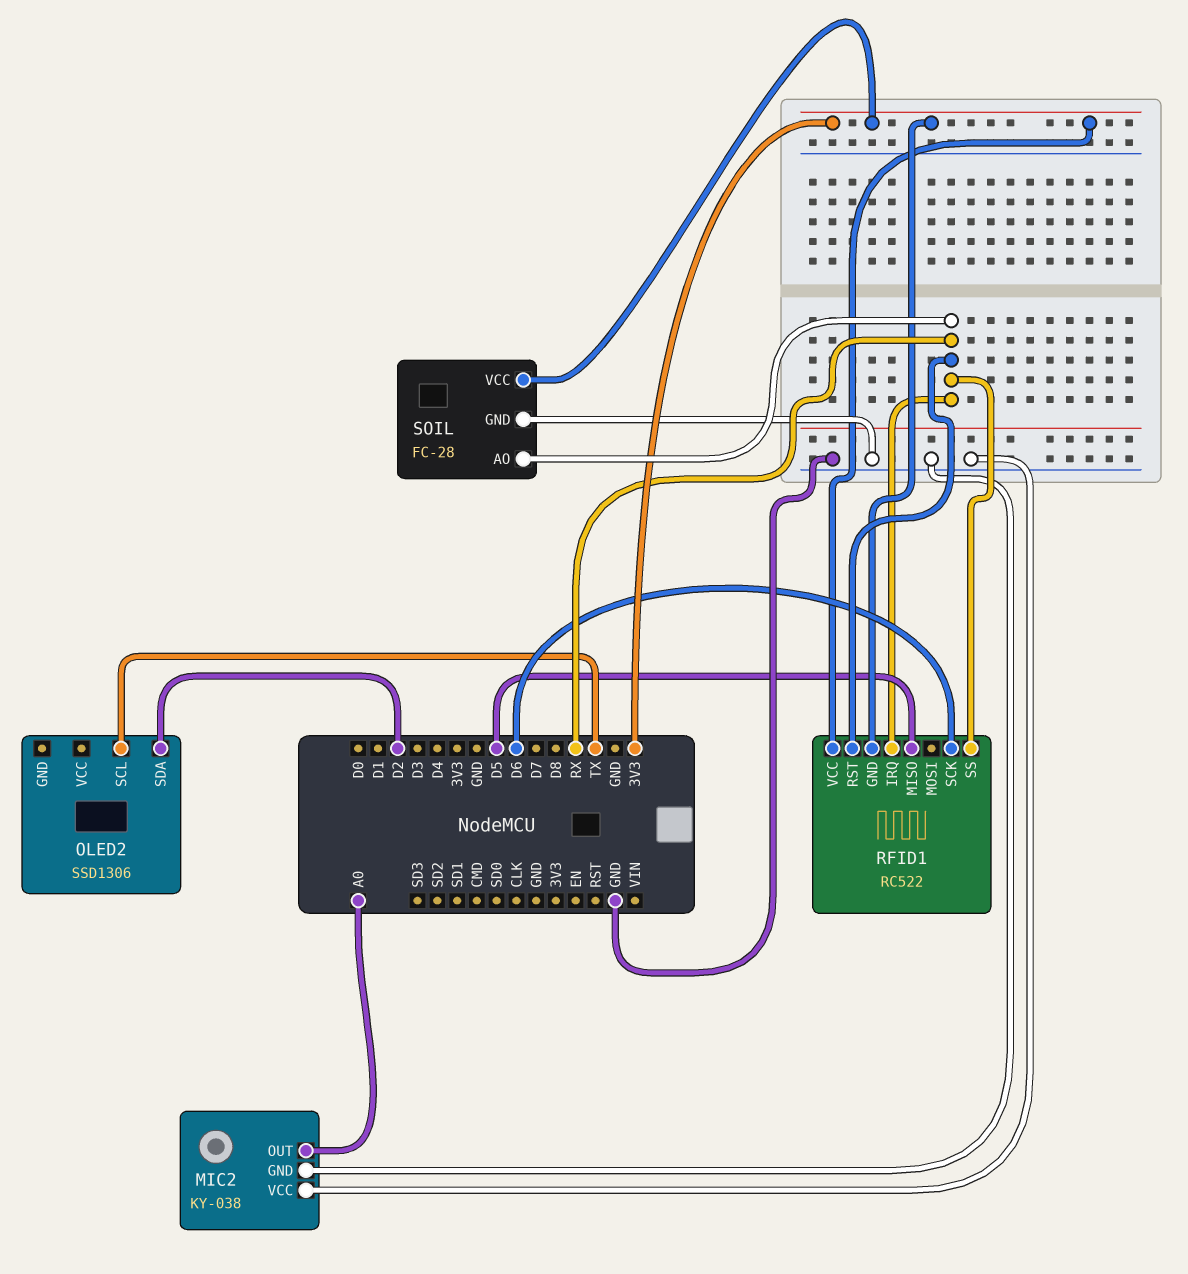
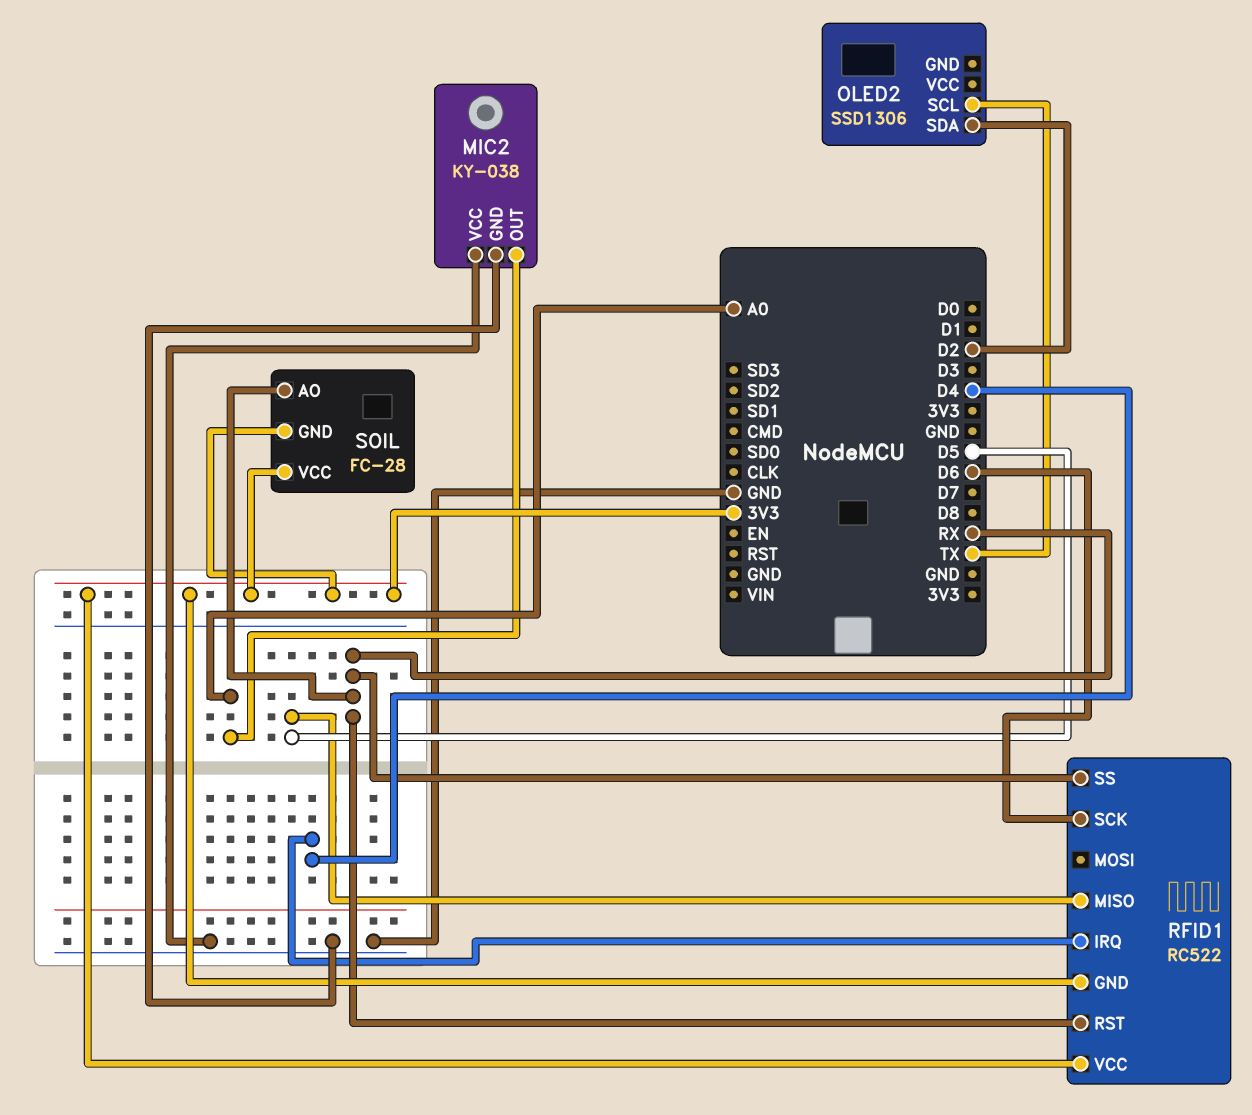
RFID1 pin IRQ: RX -> D4
SOIL pin GND: GND -> 3V3

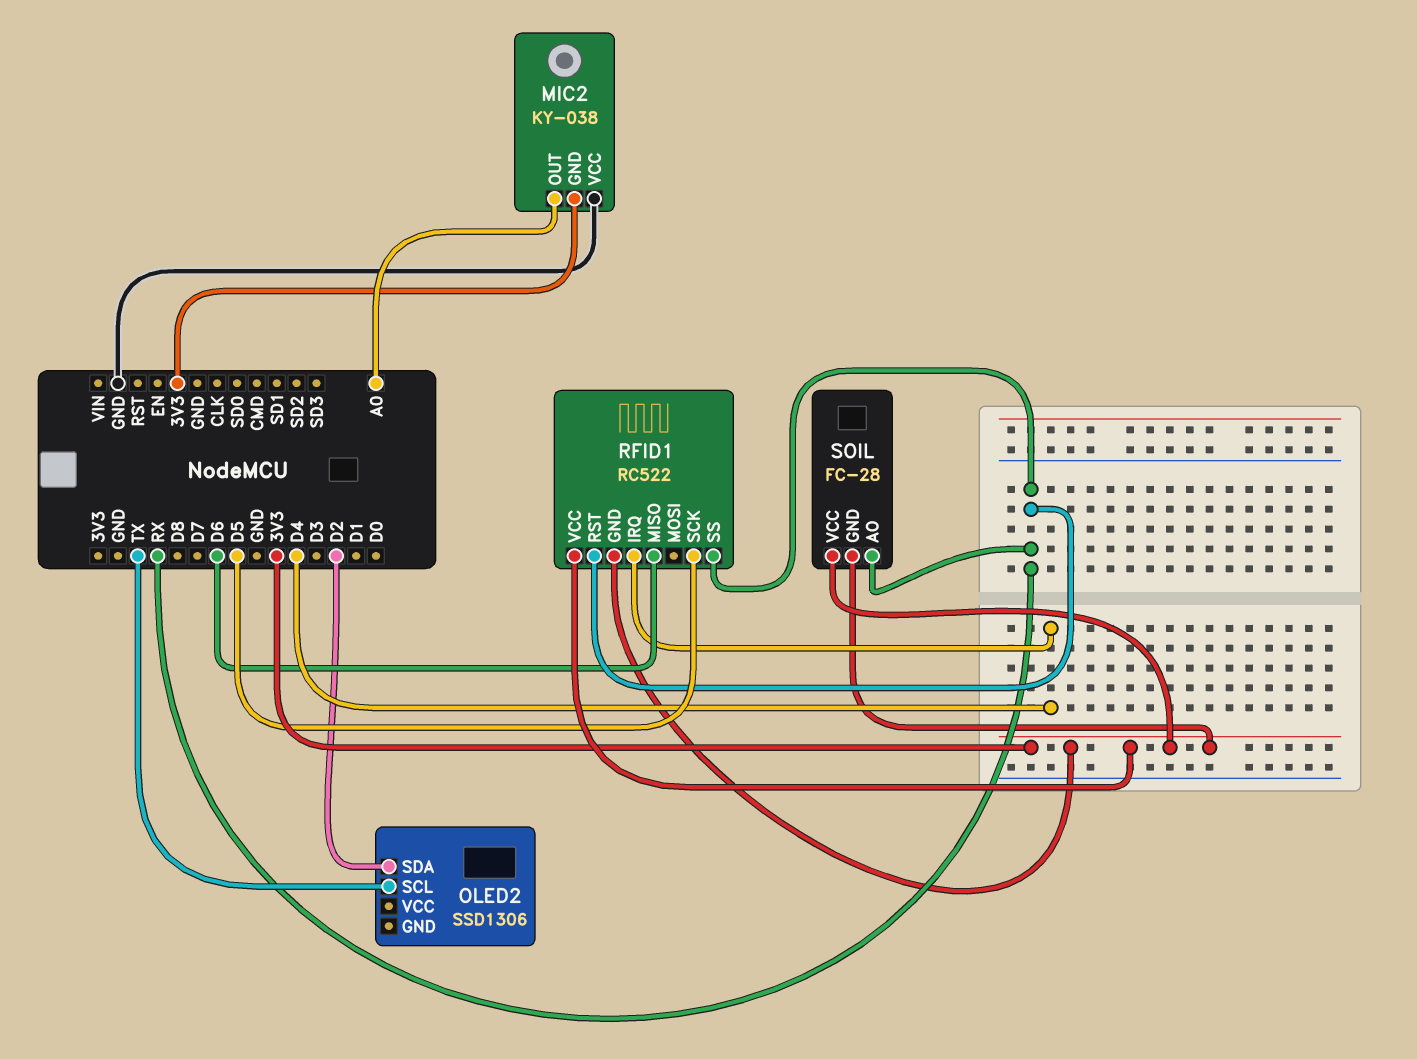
MIC2 pin GND: GND -> 3V3
RFID1 pin MISO: D5 -> D6
RFID1 pin SCK: D6 -> D5

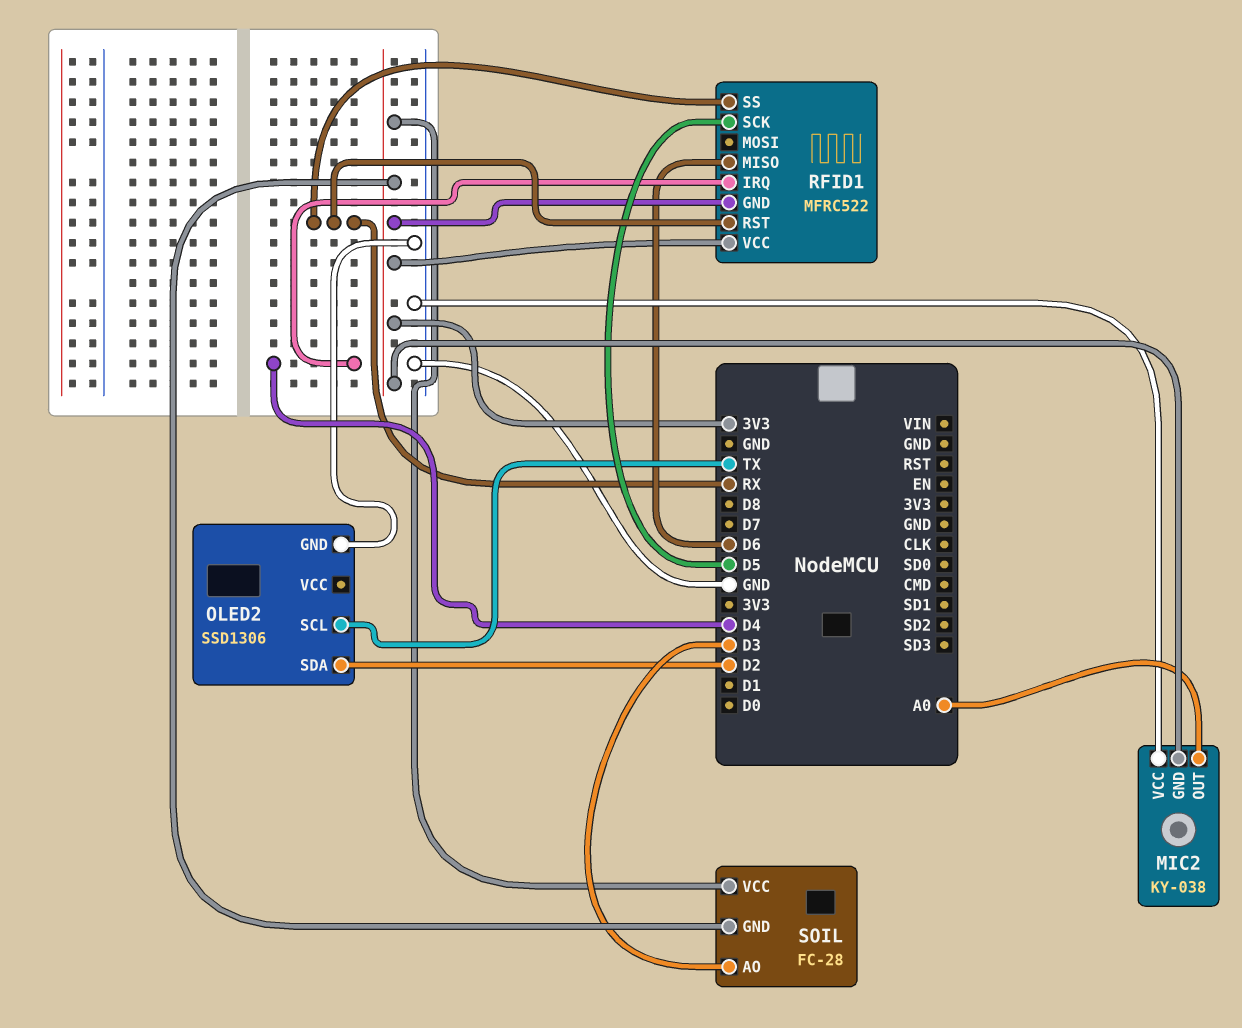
OLED2 pin GND: none -> GND
RFID1: RC522 -> MFRC522
SOIL pin AO: RX -> D3

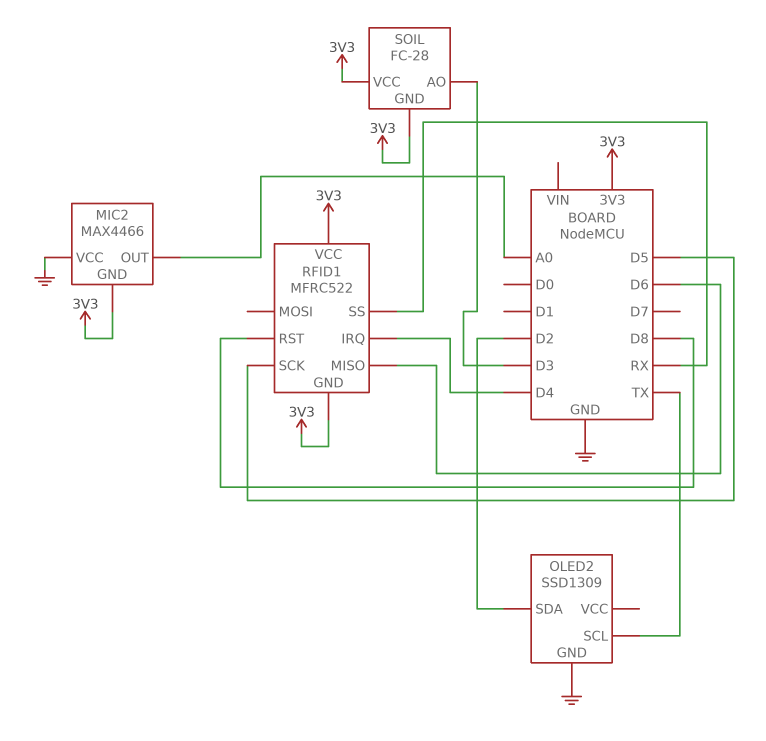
MIC2: KY-038 -> MAX4466
OLED2: SSD1306 -> SSD1309
RFID1 pin RST: RX -> D8

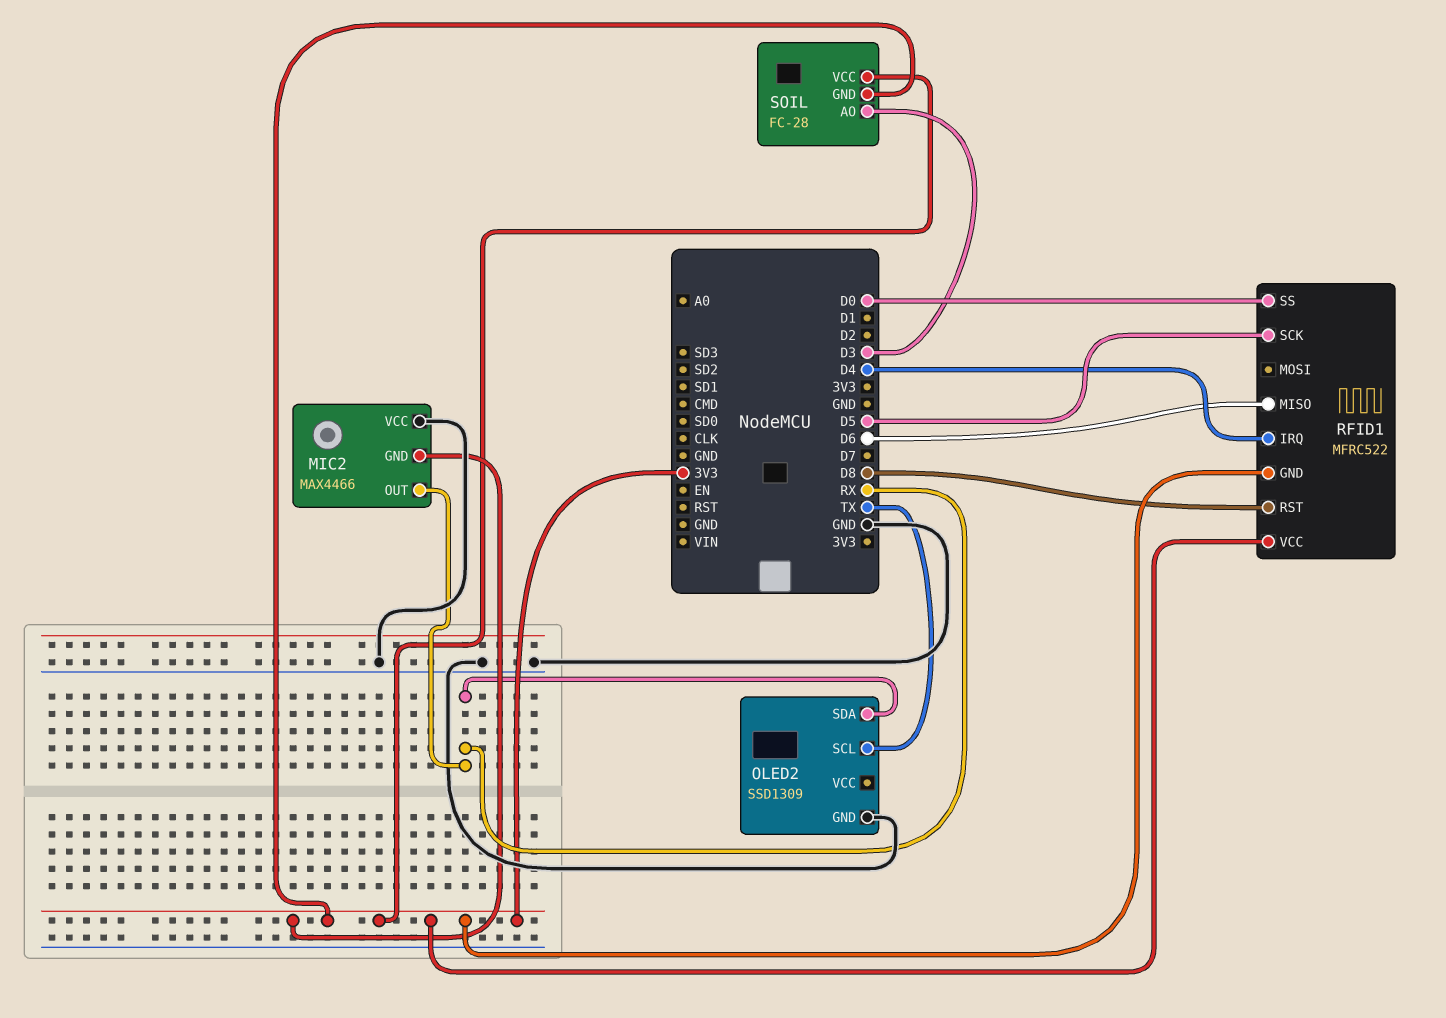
MIC2 pin OUT: A0 -> RX
OLED2 pin SDA: D2 -> RX
RFID1 pin SS: RX -> D0

